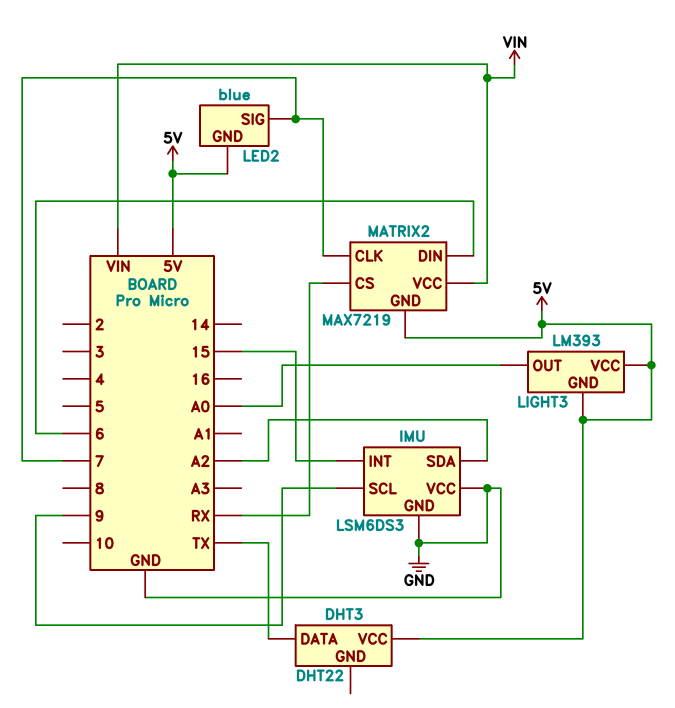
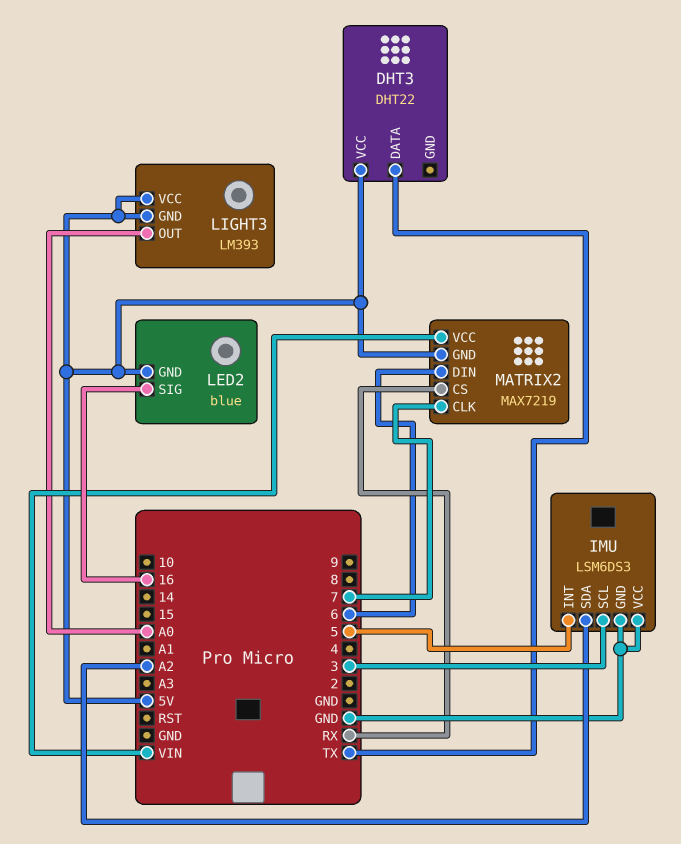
IMU pin INT: 15 -> 5
IMU pin SCL: 9 -> 3
LED2 pin SIG: 7 -> 16

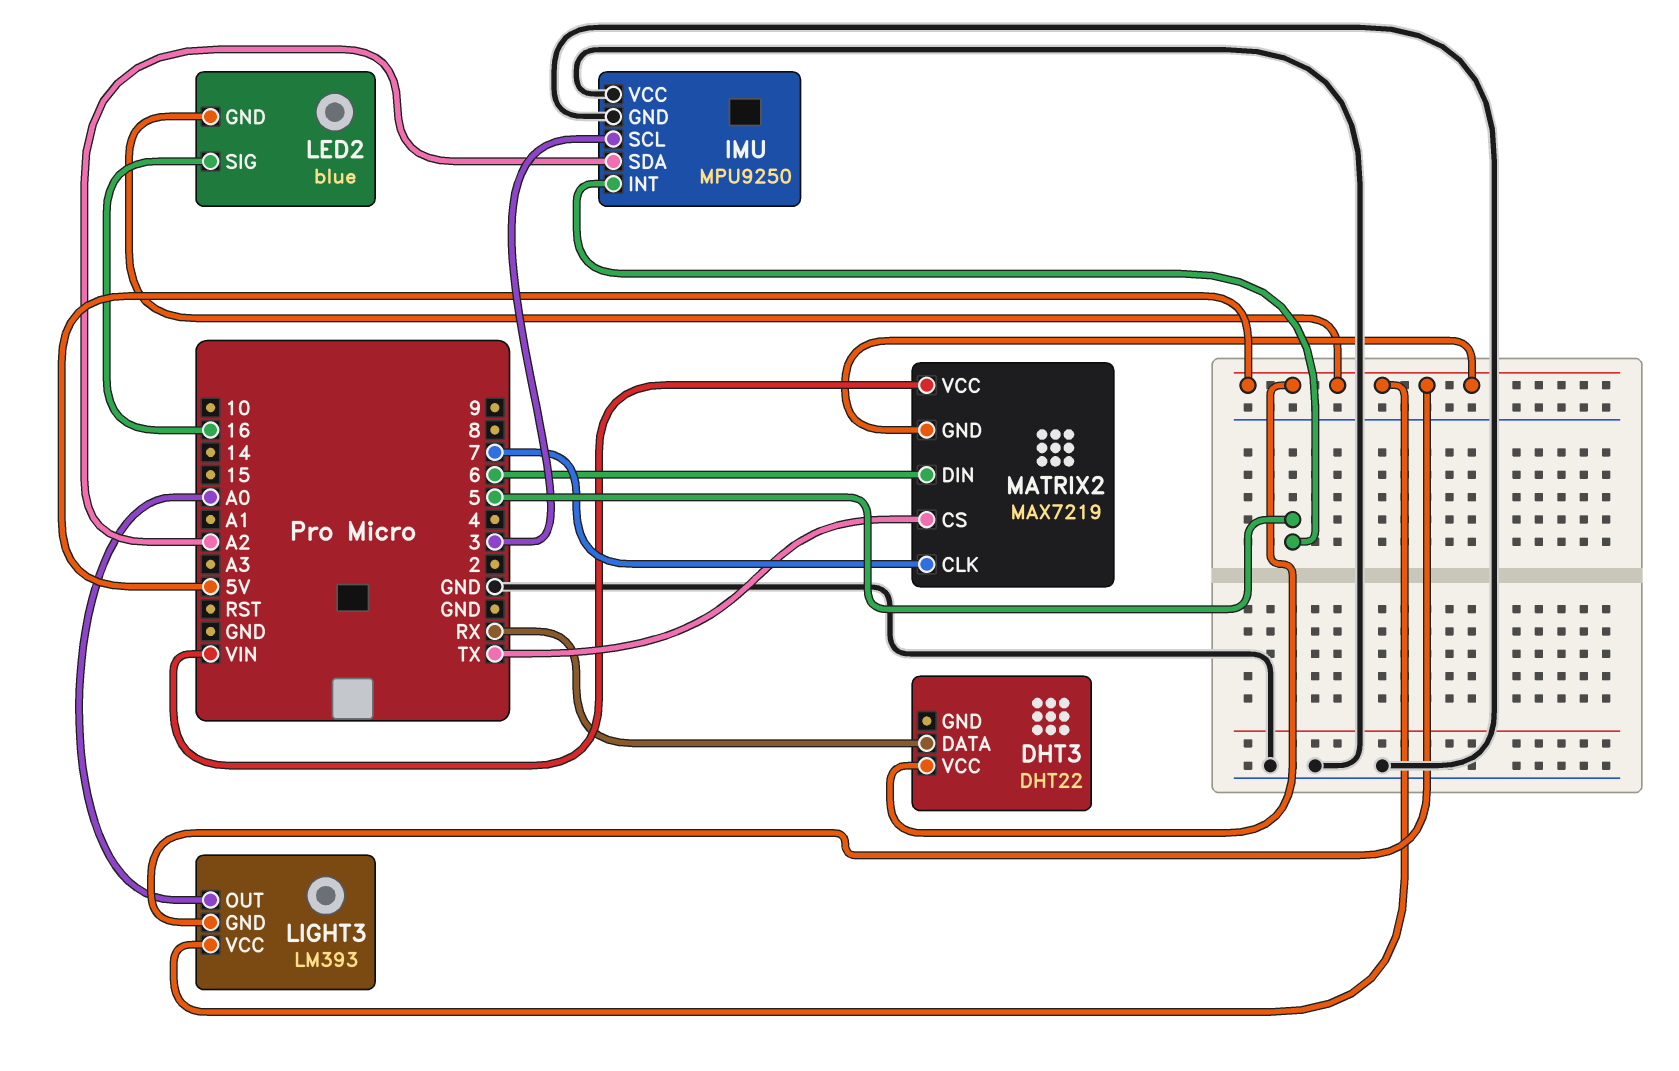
DHT3 pin DATA: TX -> RX
IMU: LSM6DS3 -> MPU9250
MATRIX2 pin CS: RX -> TX

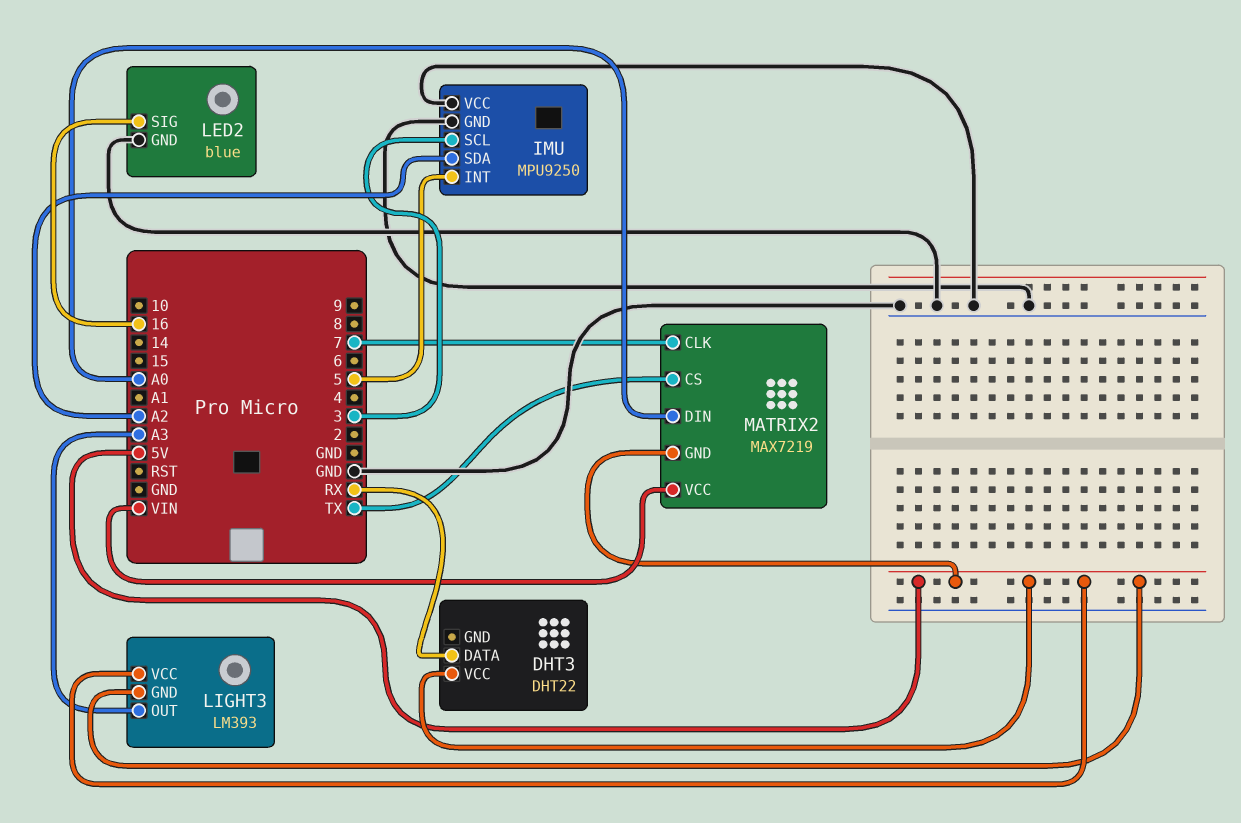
LED2 pin GND: 5V -> GND
LIGHT3 pin OUT: A0 -> A3
MATRIX2 pin DIN: 6 -> A0

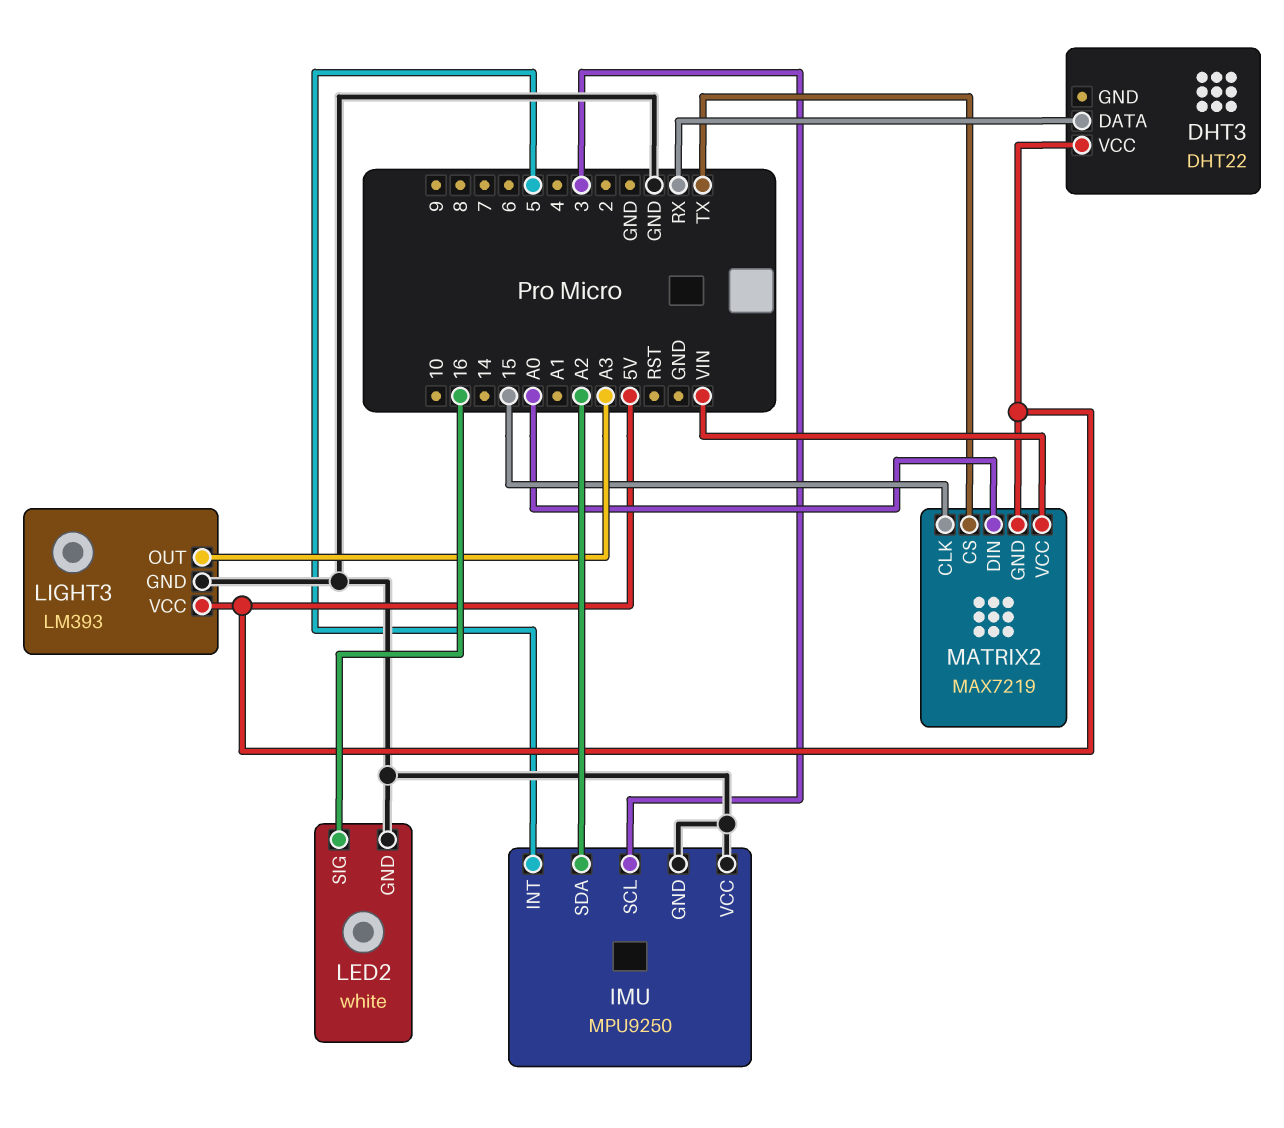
LED2: blue -> white
LIGHT3 pin GND: 5V -> GND
MATRIX2 pin CLK: 7 -> 15

